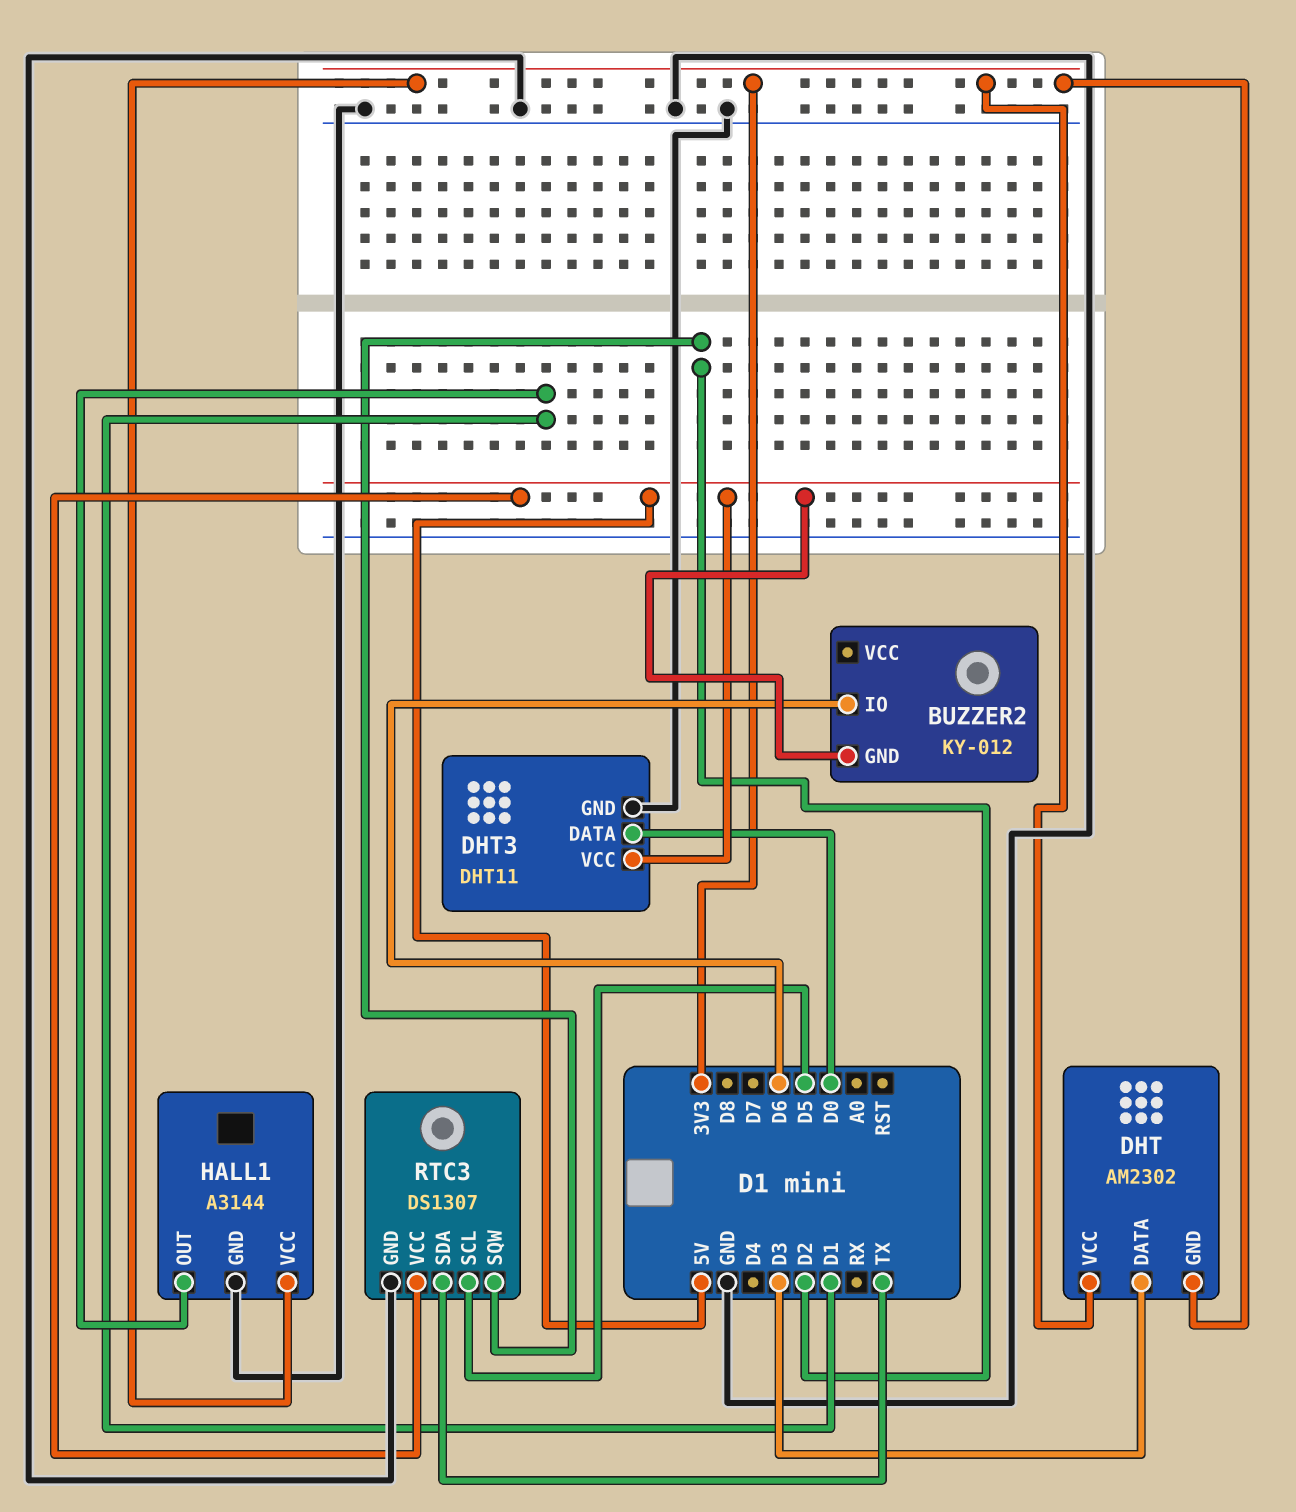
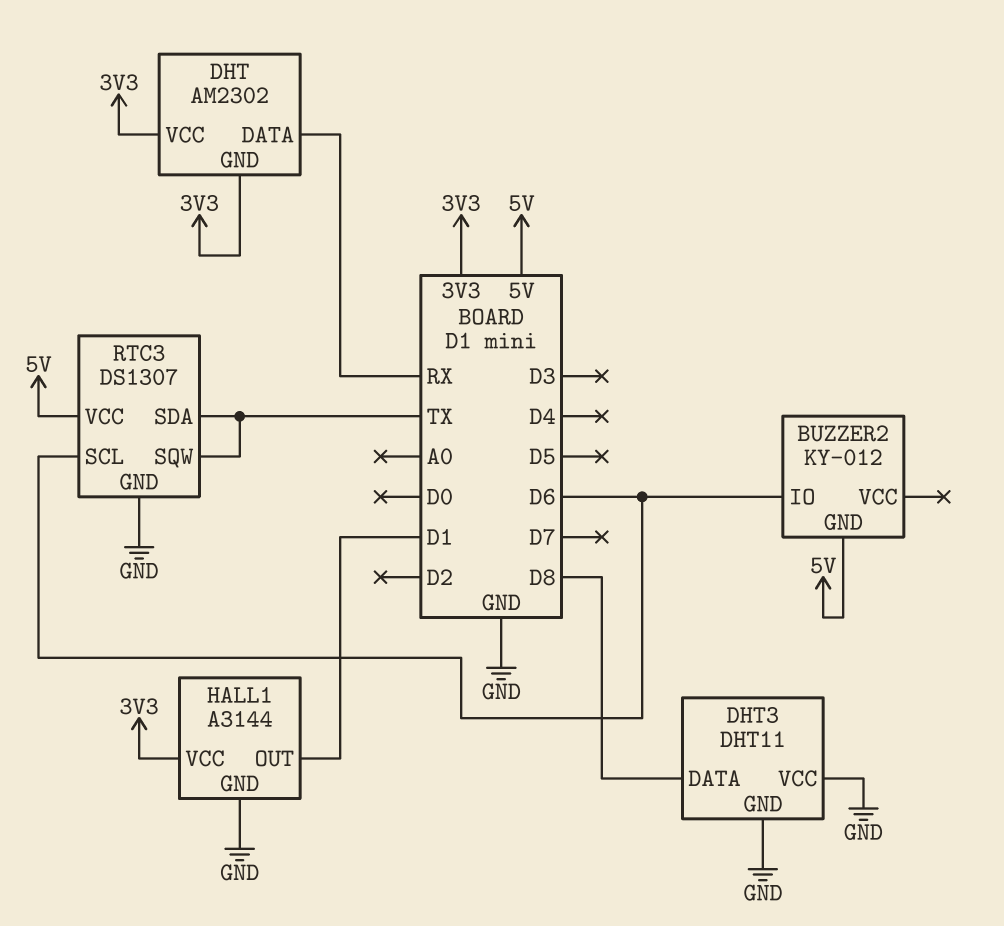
DHT pin DATA: D3 -> RX
DHT3 pin DATA: D0 -> D8
DHT3 pin VCC: 5V -> GND
RTC3 pin SCL: D5 -> D6
RTC3 pin SQW: D2 -> TX

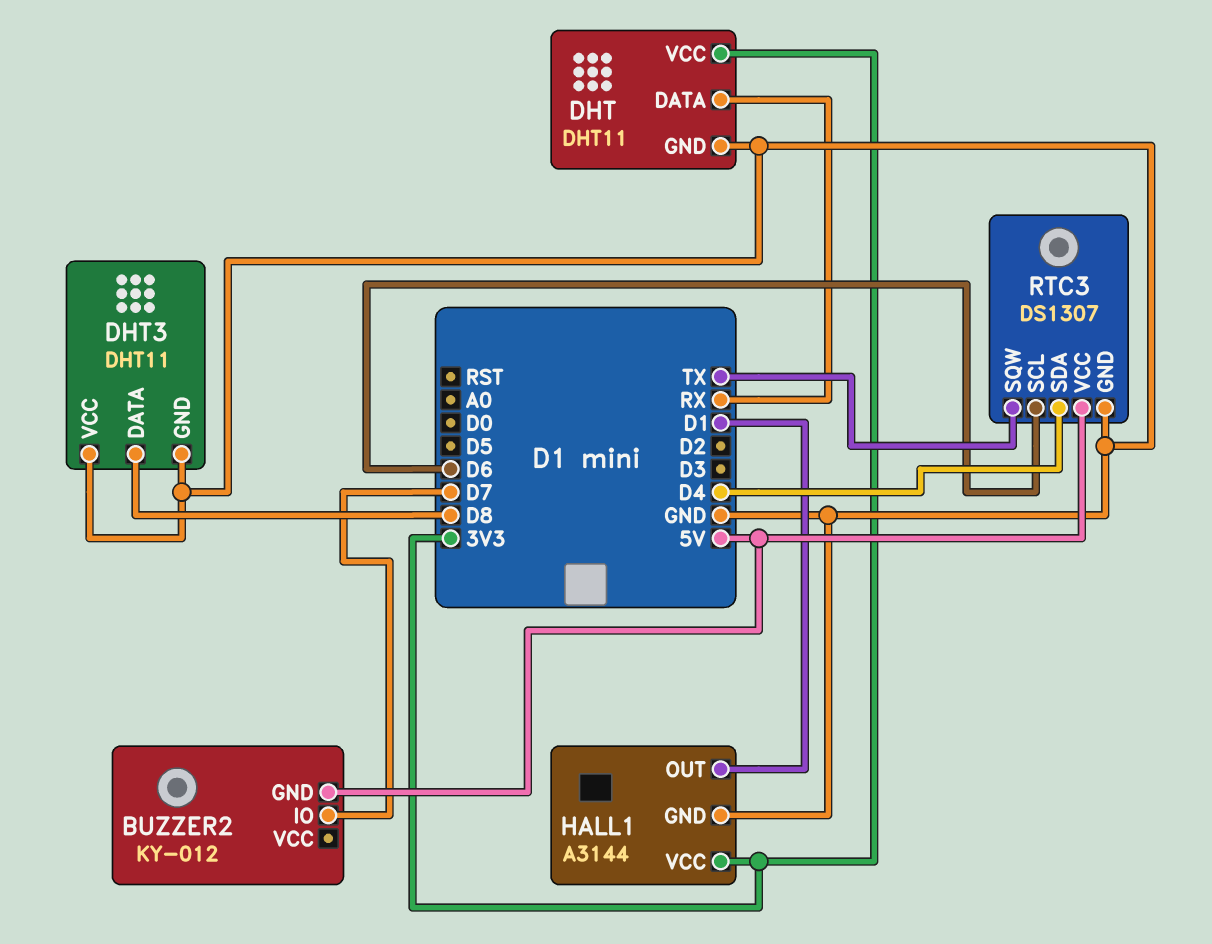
BUZZER2 pin IO: D6 -> D7
DHT: AM2302 -> DHT11
DHT pin GND: 3V3 -> GND
RTC3 pin SDA: TX -> D4

